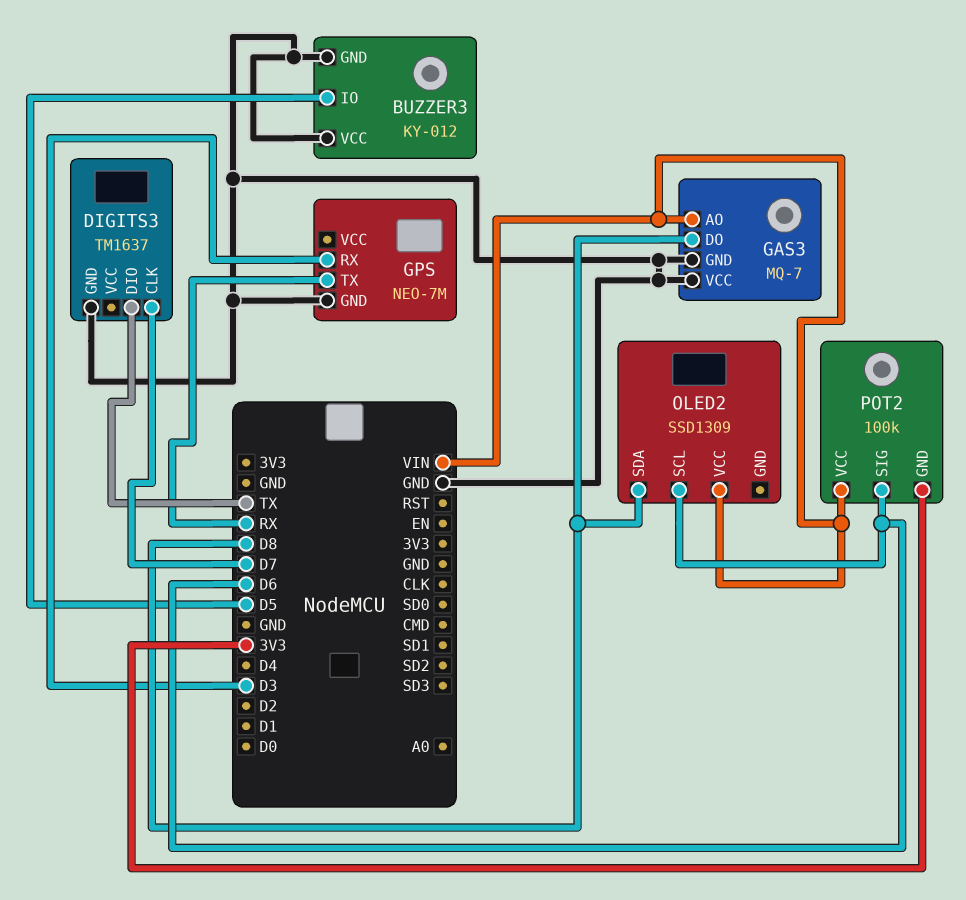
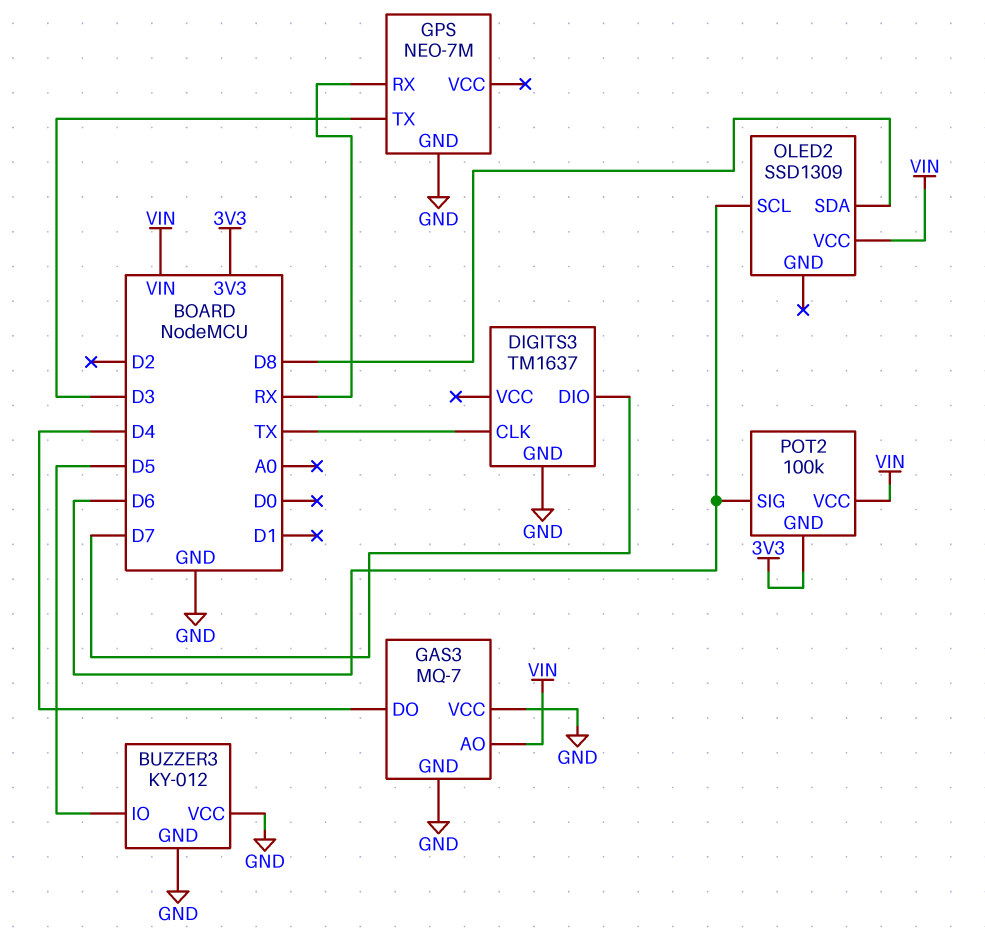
DIGITS3 pin CLK: D7 -> TX
DIGITS3 pin DIO: TX -> D7
GAS3 pin DO: D8 -> D4
GPS pin RX: D3 -> RX
GPS pin TX: RX -> D3

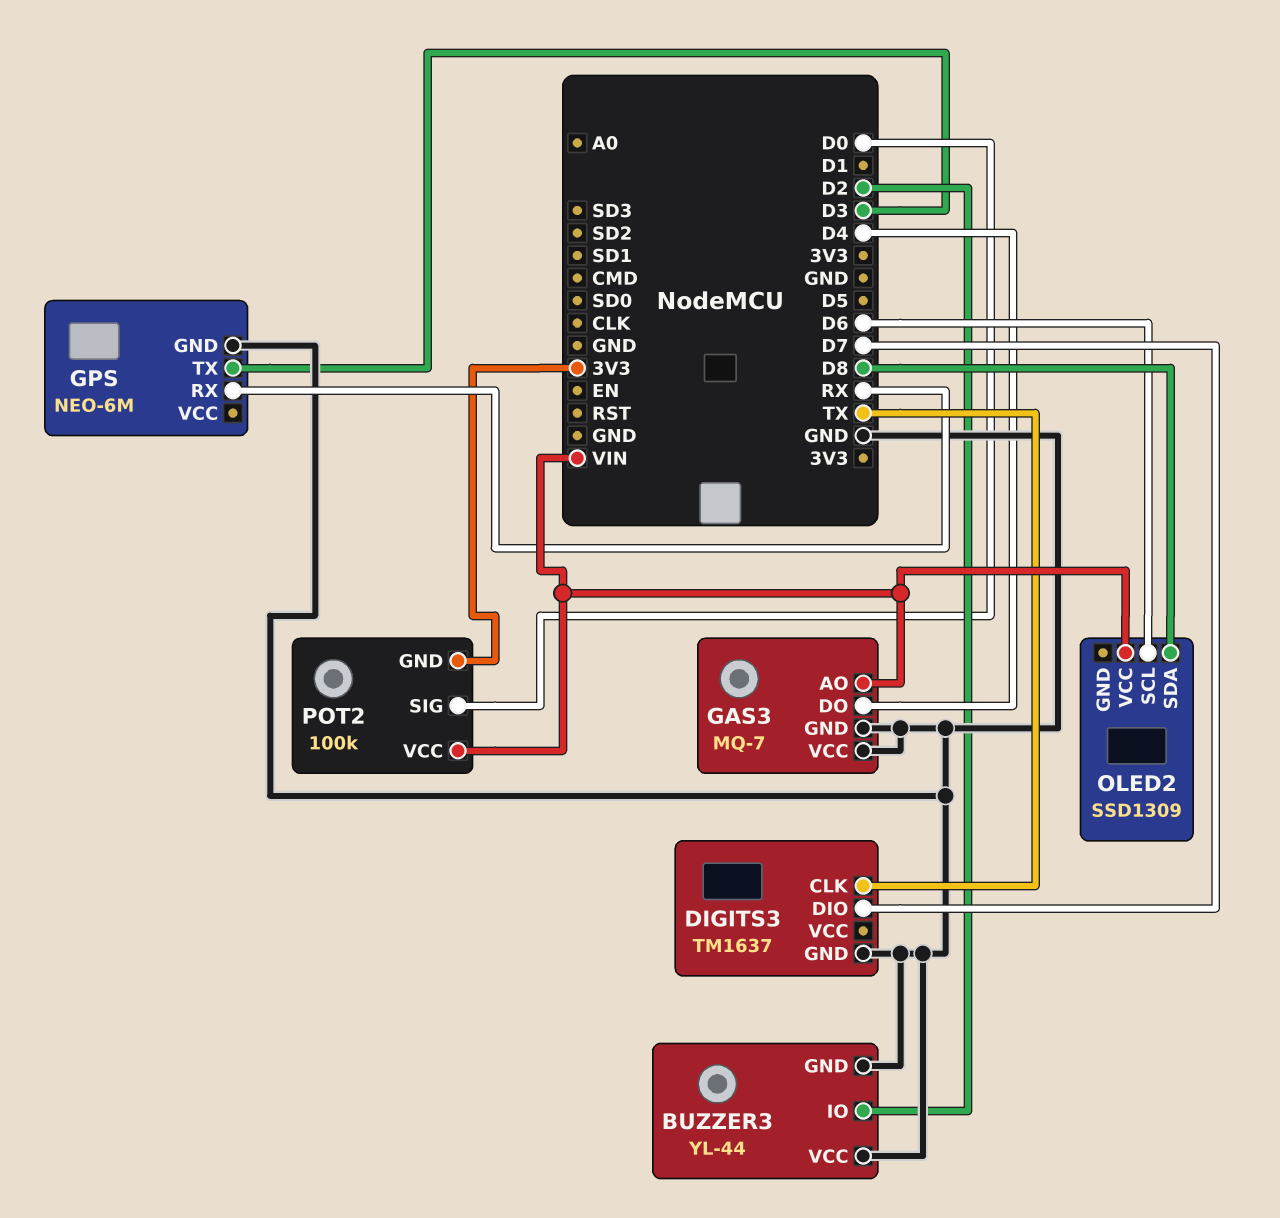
BUZZER3: KY-012 -> YL-44
BUZZER3 pin IO: D5 -> D2
GPS: NEO-7M -> NEO-6M
POT2 pin SIG: D6 -> D0

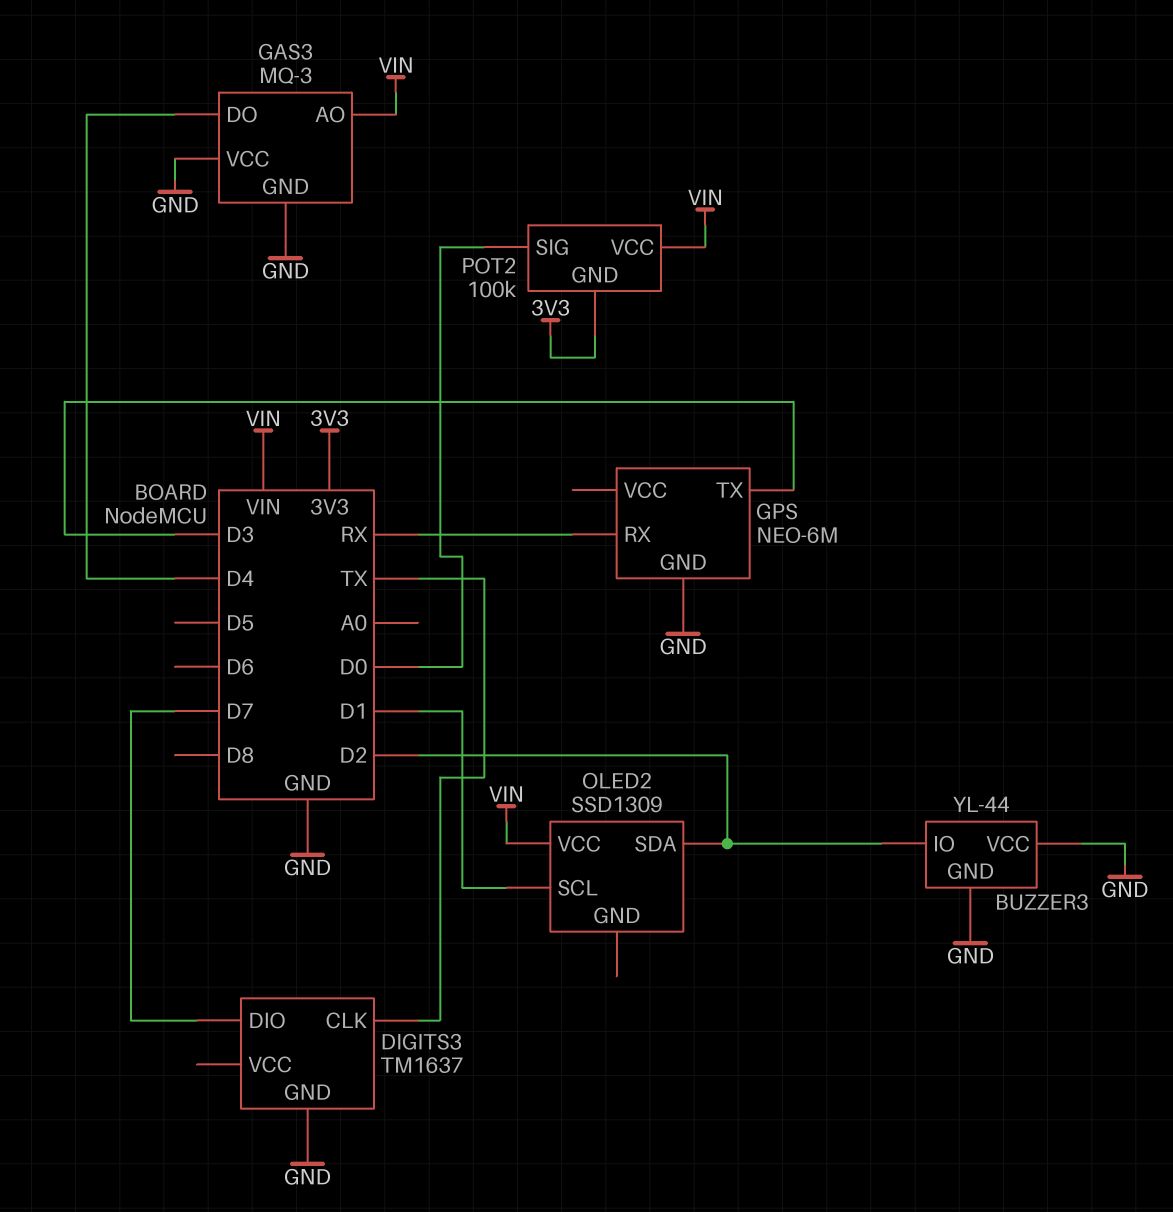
GAS3: MQ-7 -> MQ-3
OLED2 pin SCL: D6 -> D1
OLED2 pin SDA: D8 -> D2

